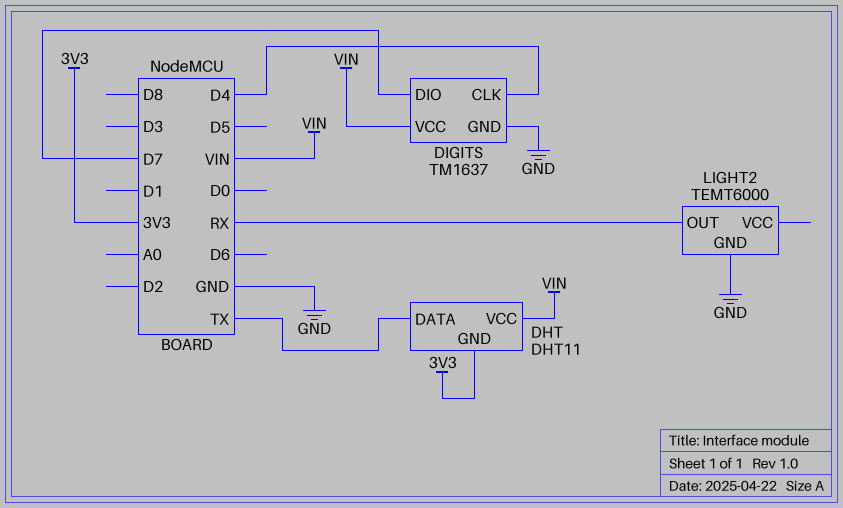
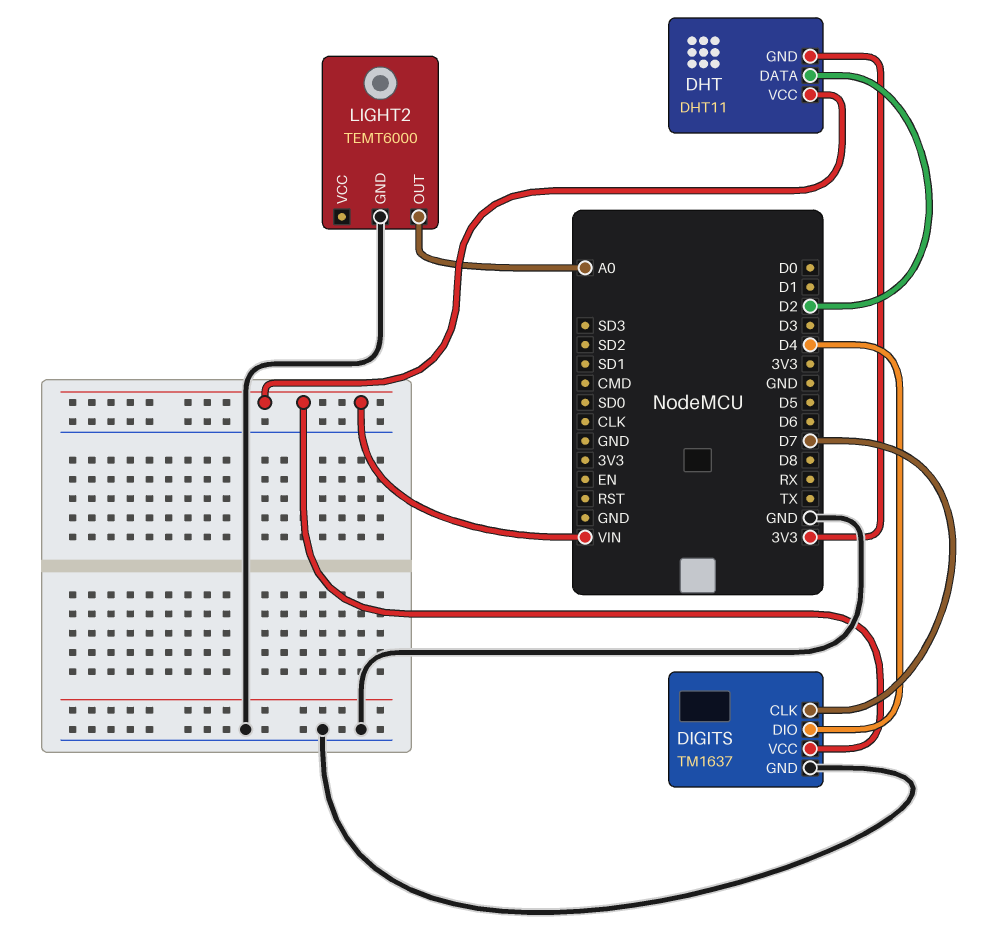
DHT pin DATA: TX -> D2
DIGITS pin CLK: D4 -> D7
DIGITS pin DIO: D7 -> D4
LIGHT2 pin OUT: RX -> A0

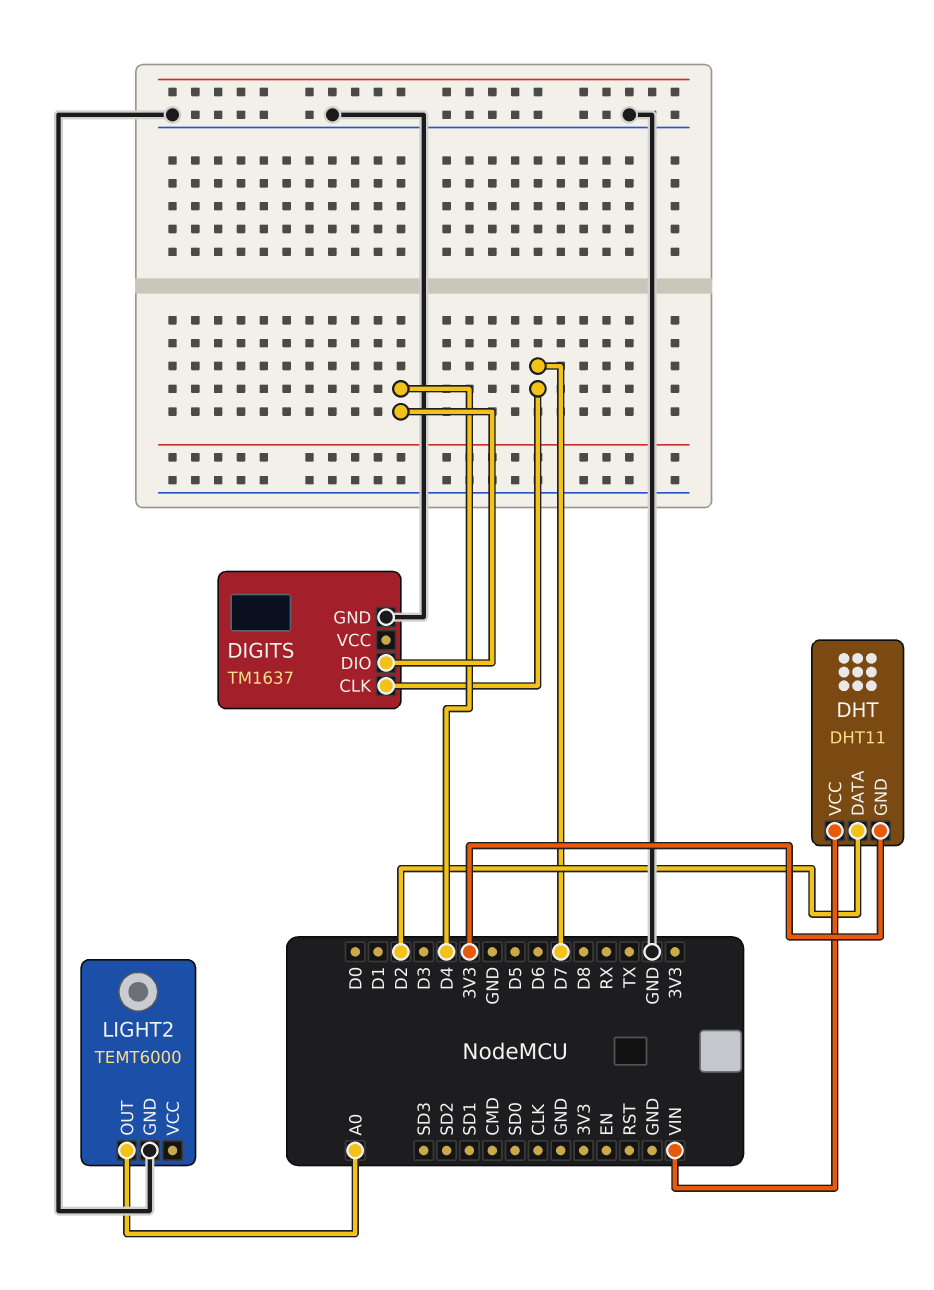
DIGITS pin VCC: VIN -> none

